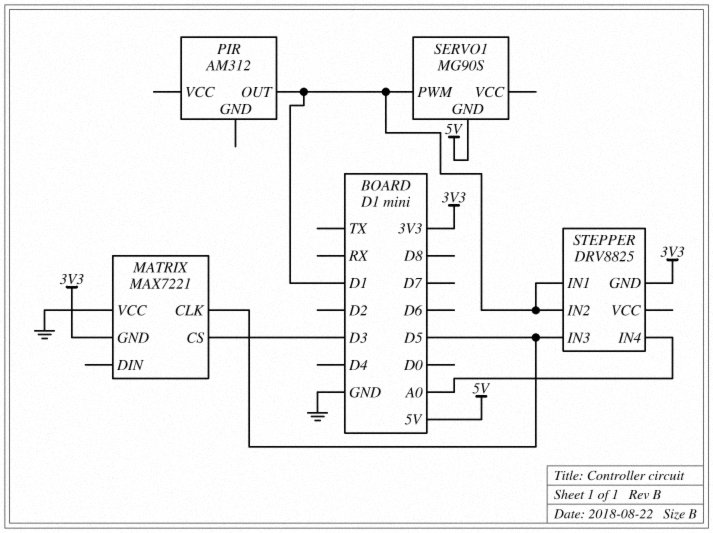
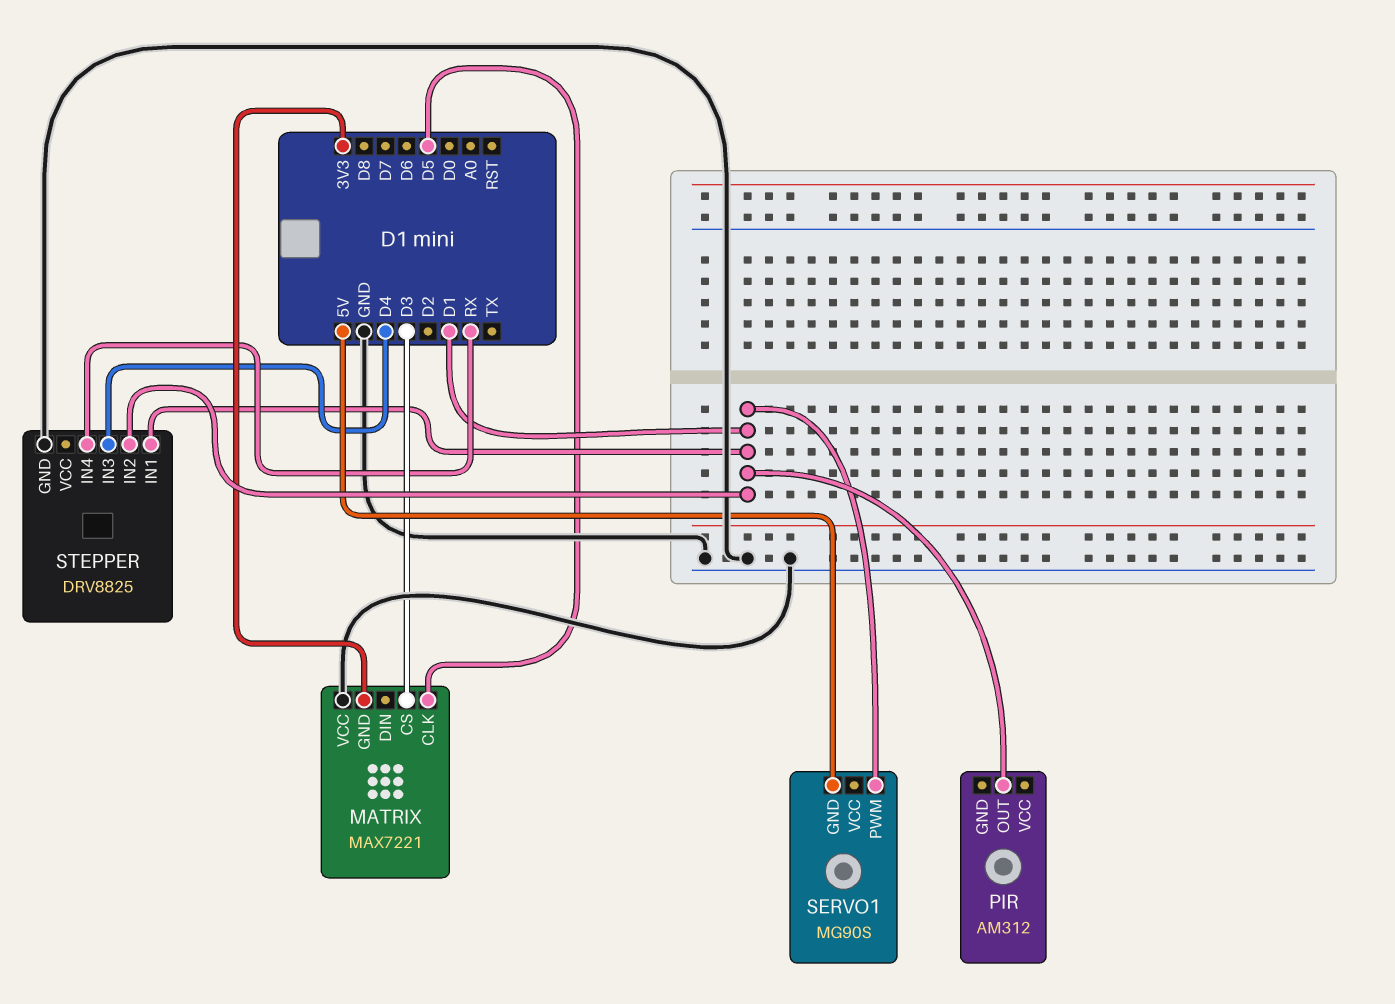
STEPPER pin GND: 3V3 -> GND
STEPPER pin IN3: D5 -> D4
STEPPER pin IN4: A0 -> RX

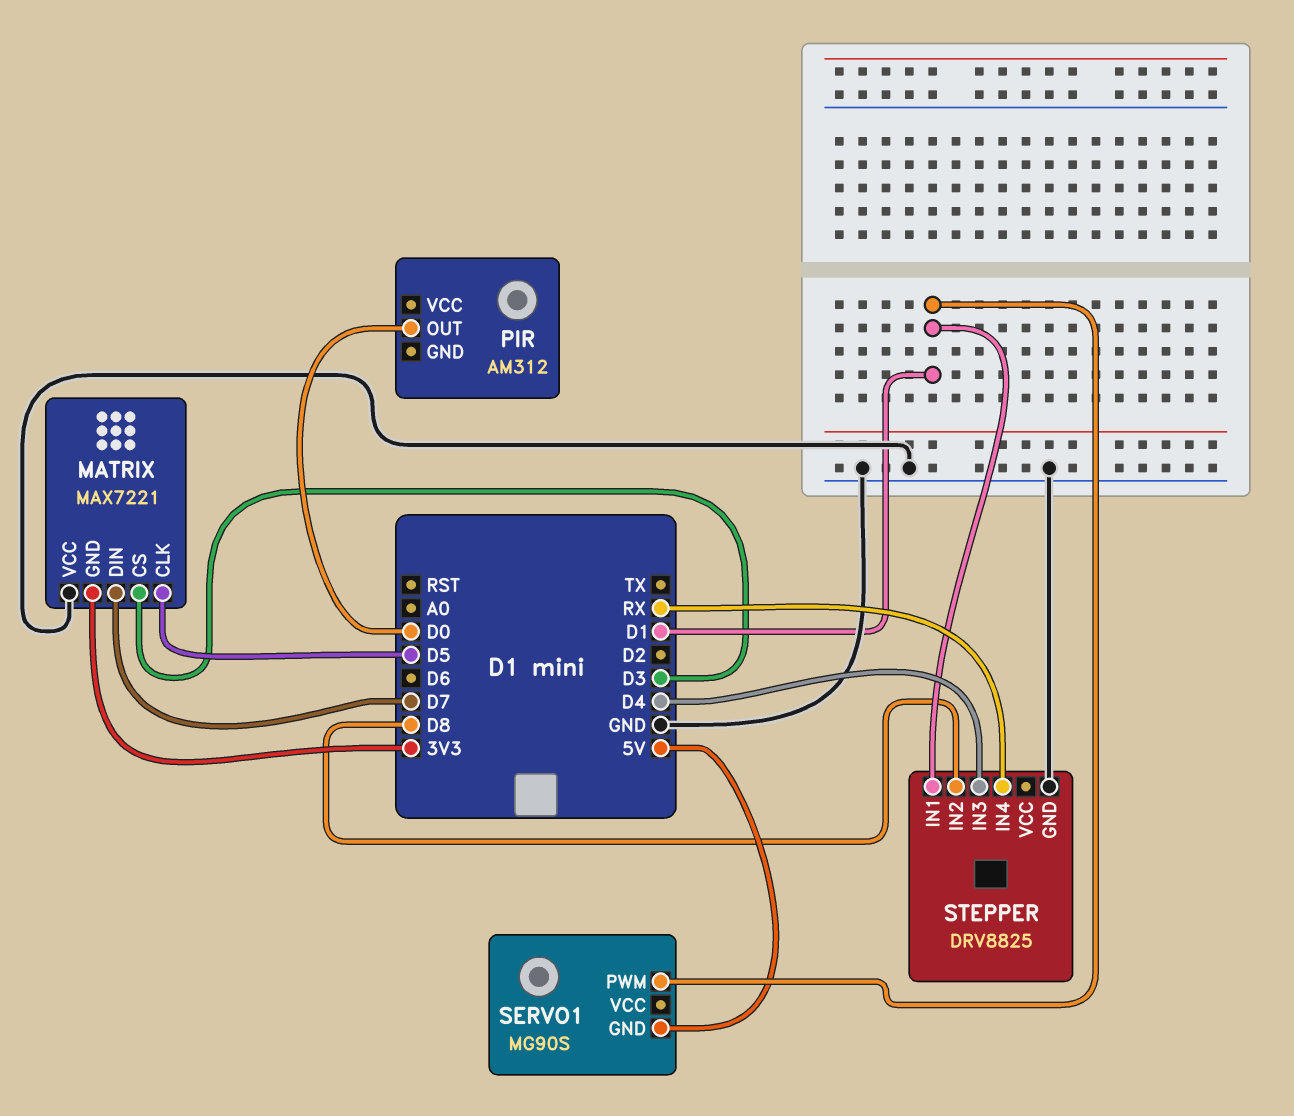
MATRIX pin DIN: none -> D7
PIR pin OUT: D1 -> D0
STEPPER pin IN2: D1 -> D8

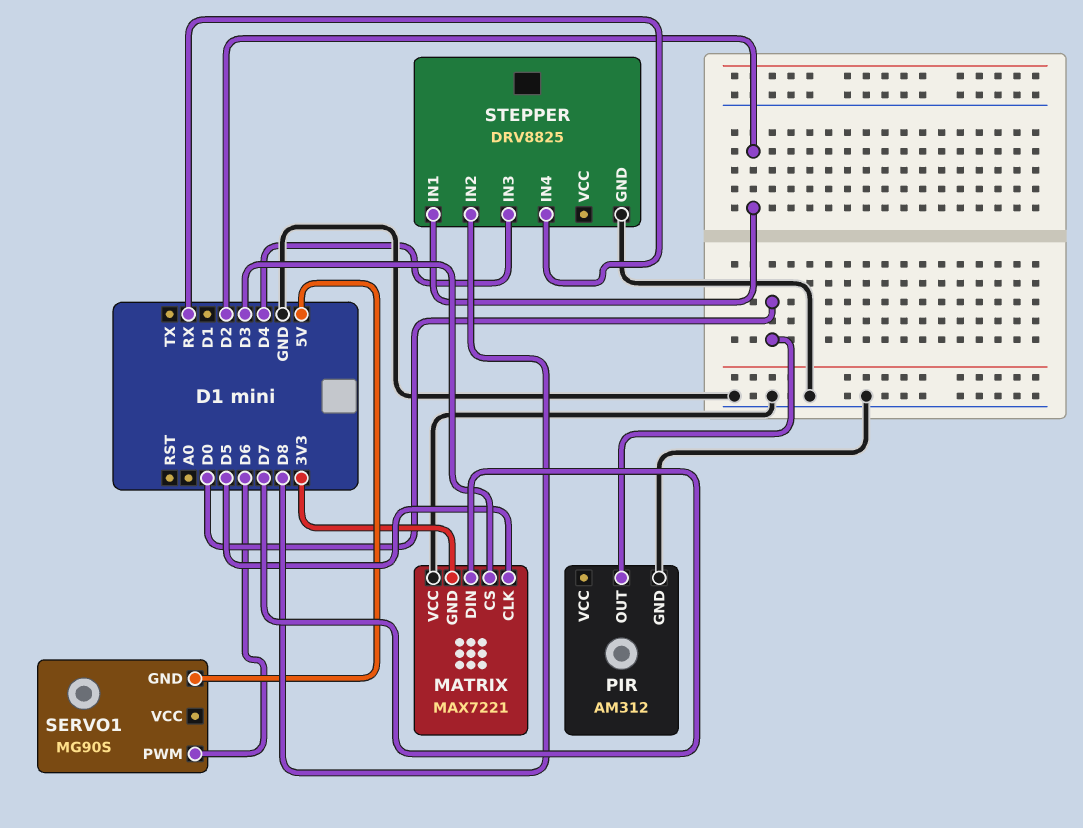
PIR pin GND: none -> GND
SERVO1 pin PWM: D1 -> D6
STEPPER pin IN1: D1 -> D2

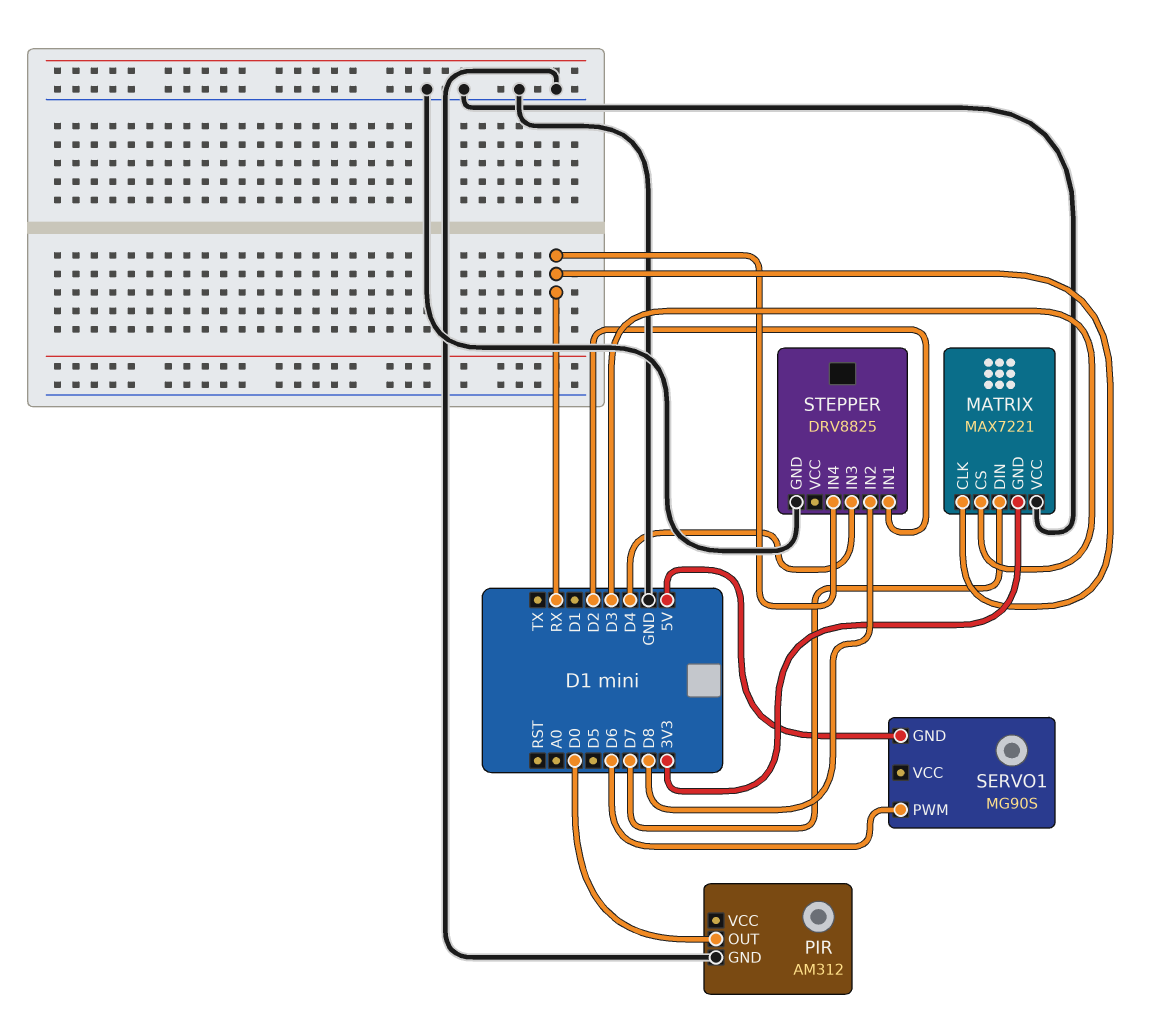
MATRIX pin CLK: D5 -> RX

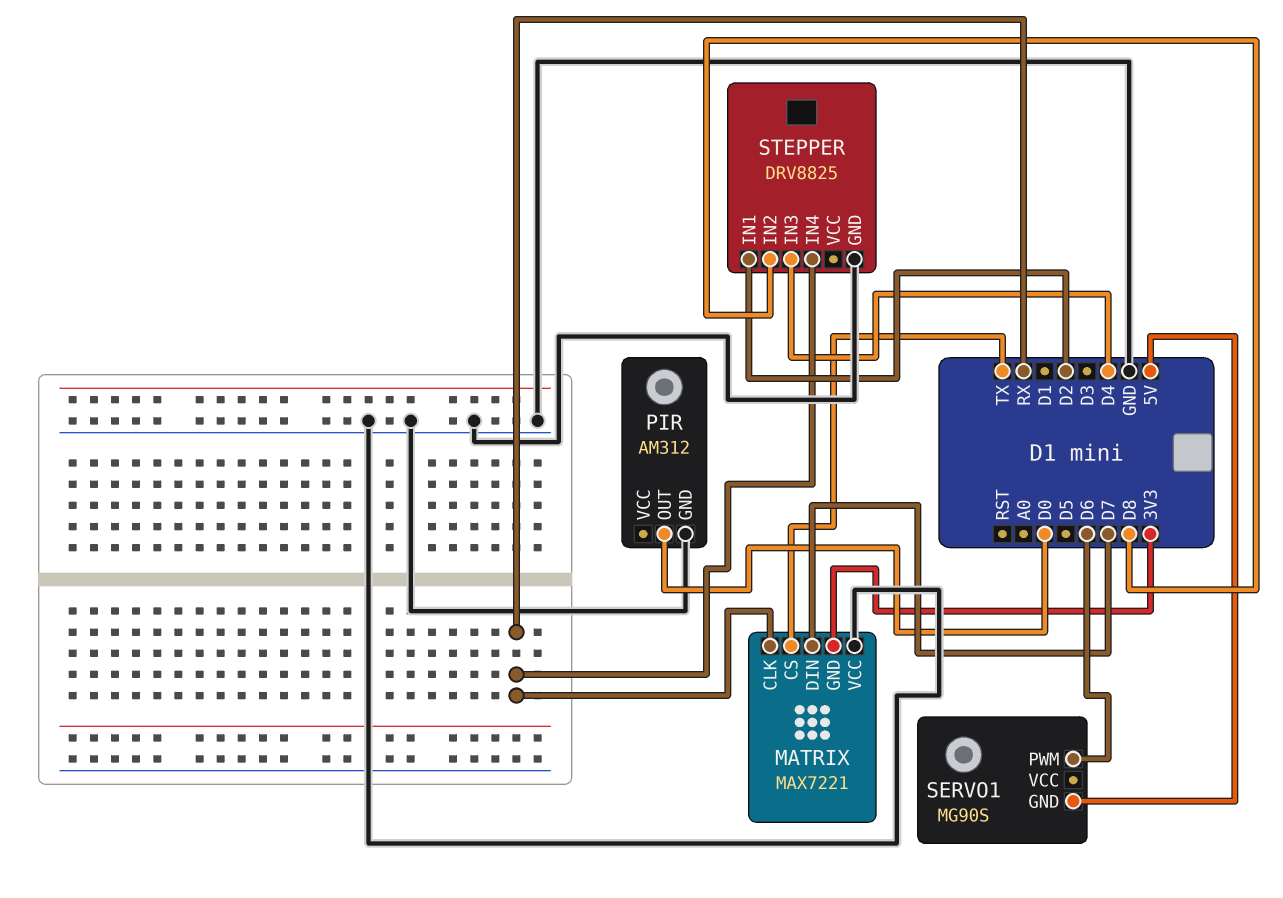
MATRIX pin CS: D3 -> TX

